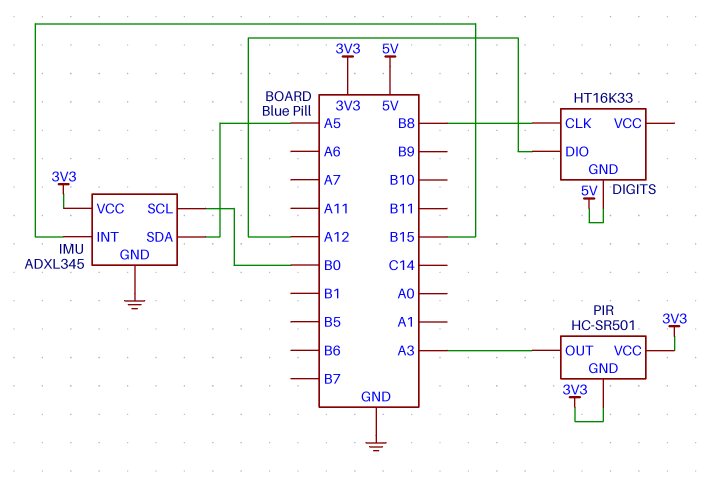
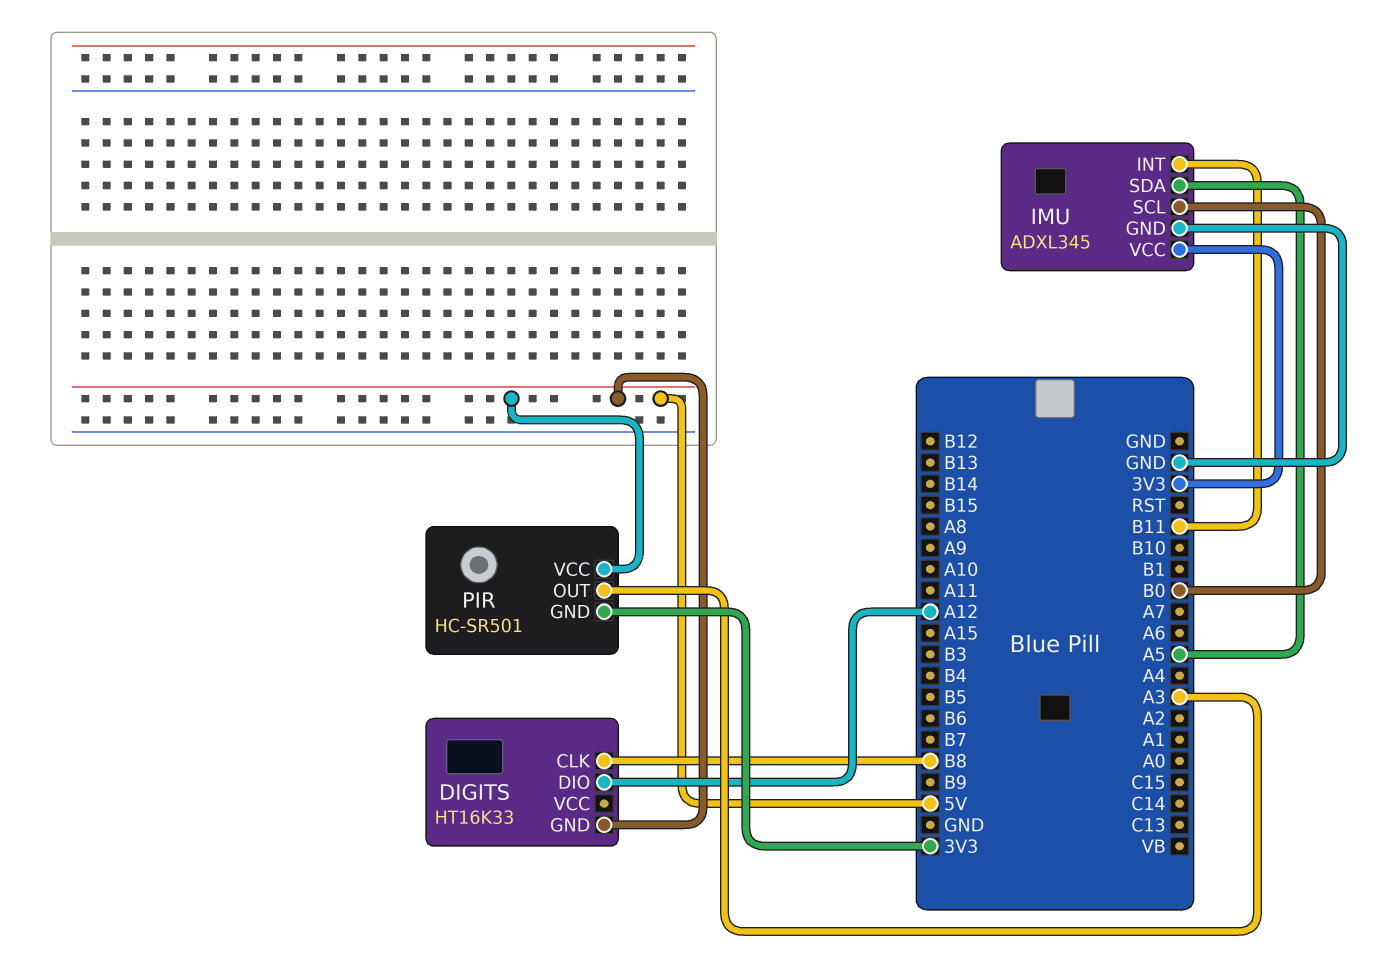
IMU pin INT: B15 -> B11
PIR pin VCC: 3V3 -> 5V

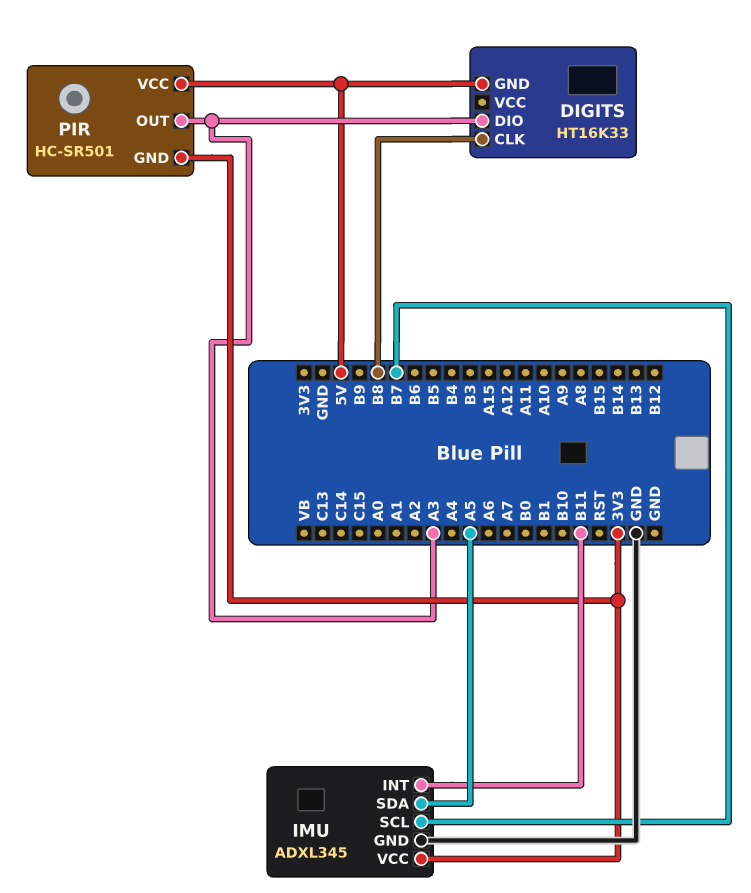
DIGITS pin DIO: A12 -> A3
IMU pin SCL: B0 -> B7

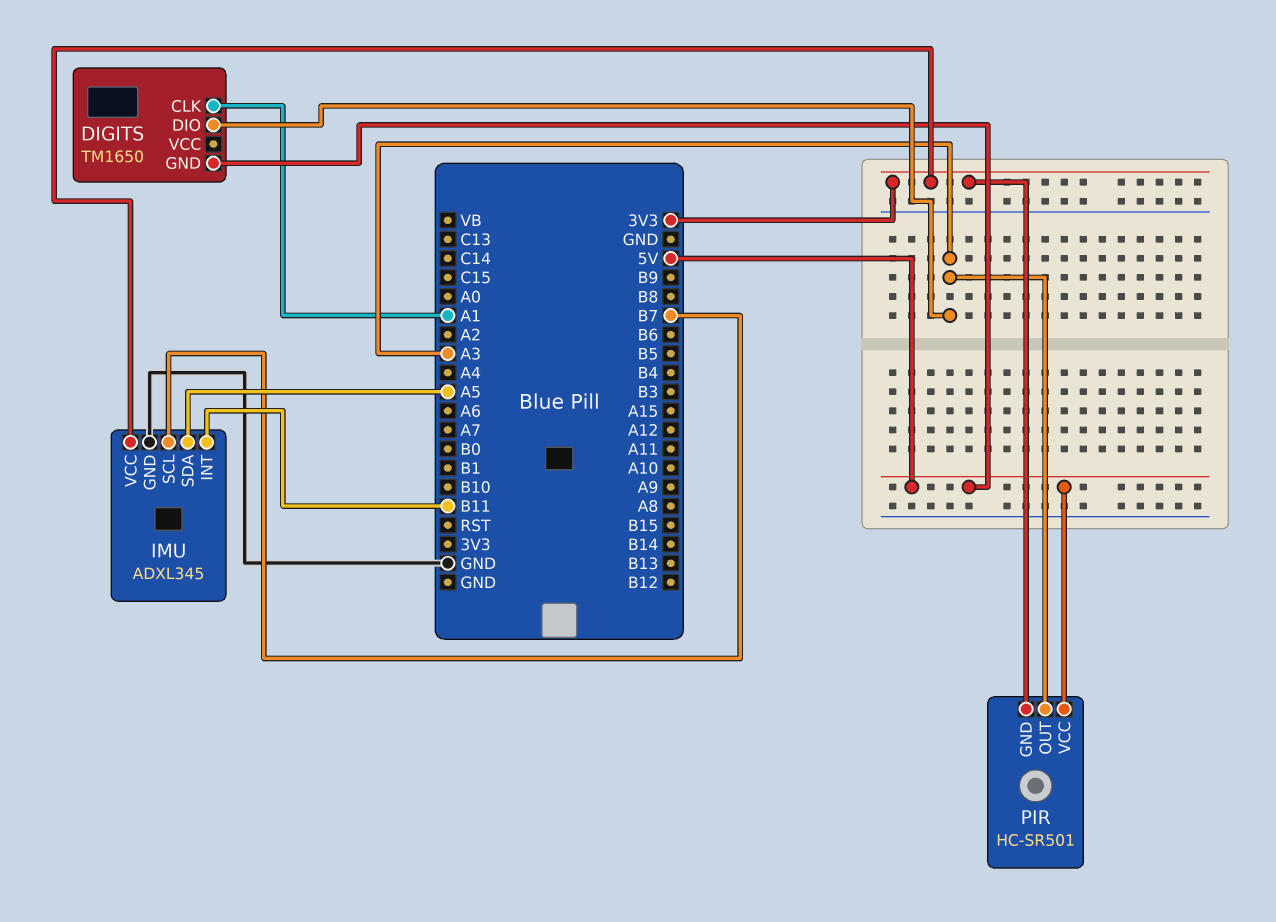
DIGITS: HT16K33 -> TM1650
DIGITS pin CLK: B8 -> A1

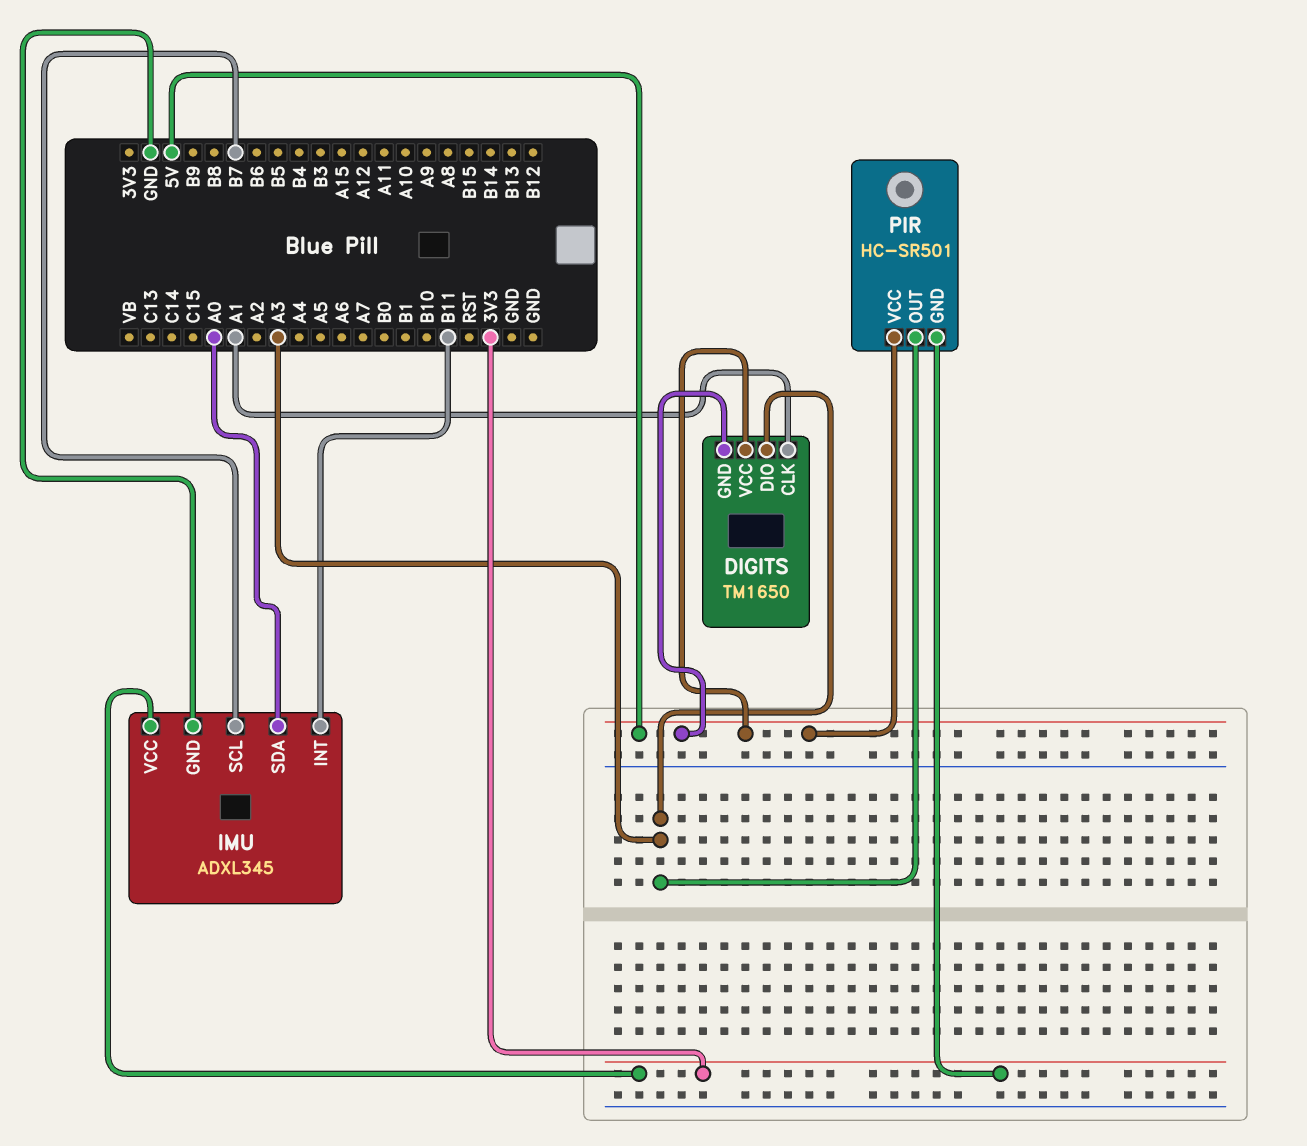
DIGITS pin VCC: none -> 5V
IMU pin SDA: A5 -> A0

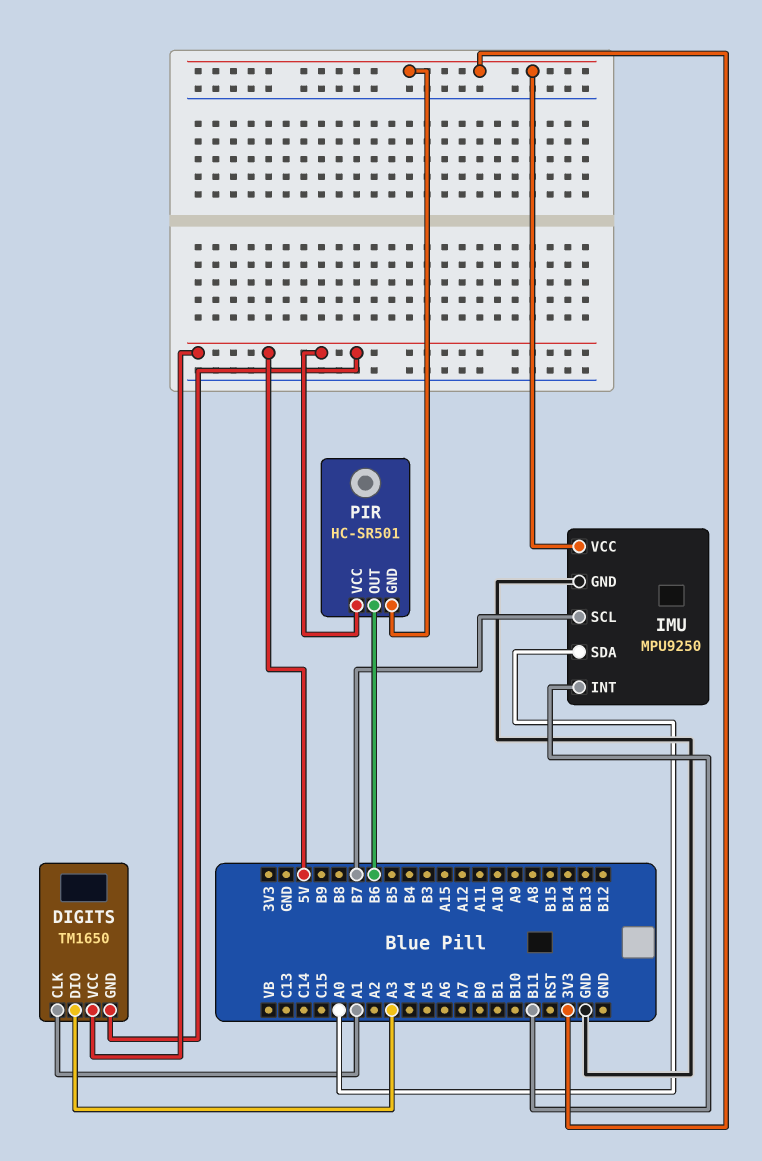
IMU: ADXL345 -> MPU9250
PIR pin OUT: A3 -> B6

